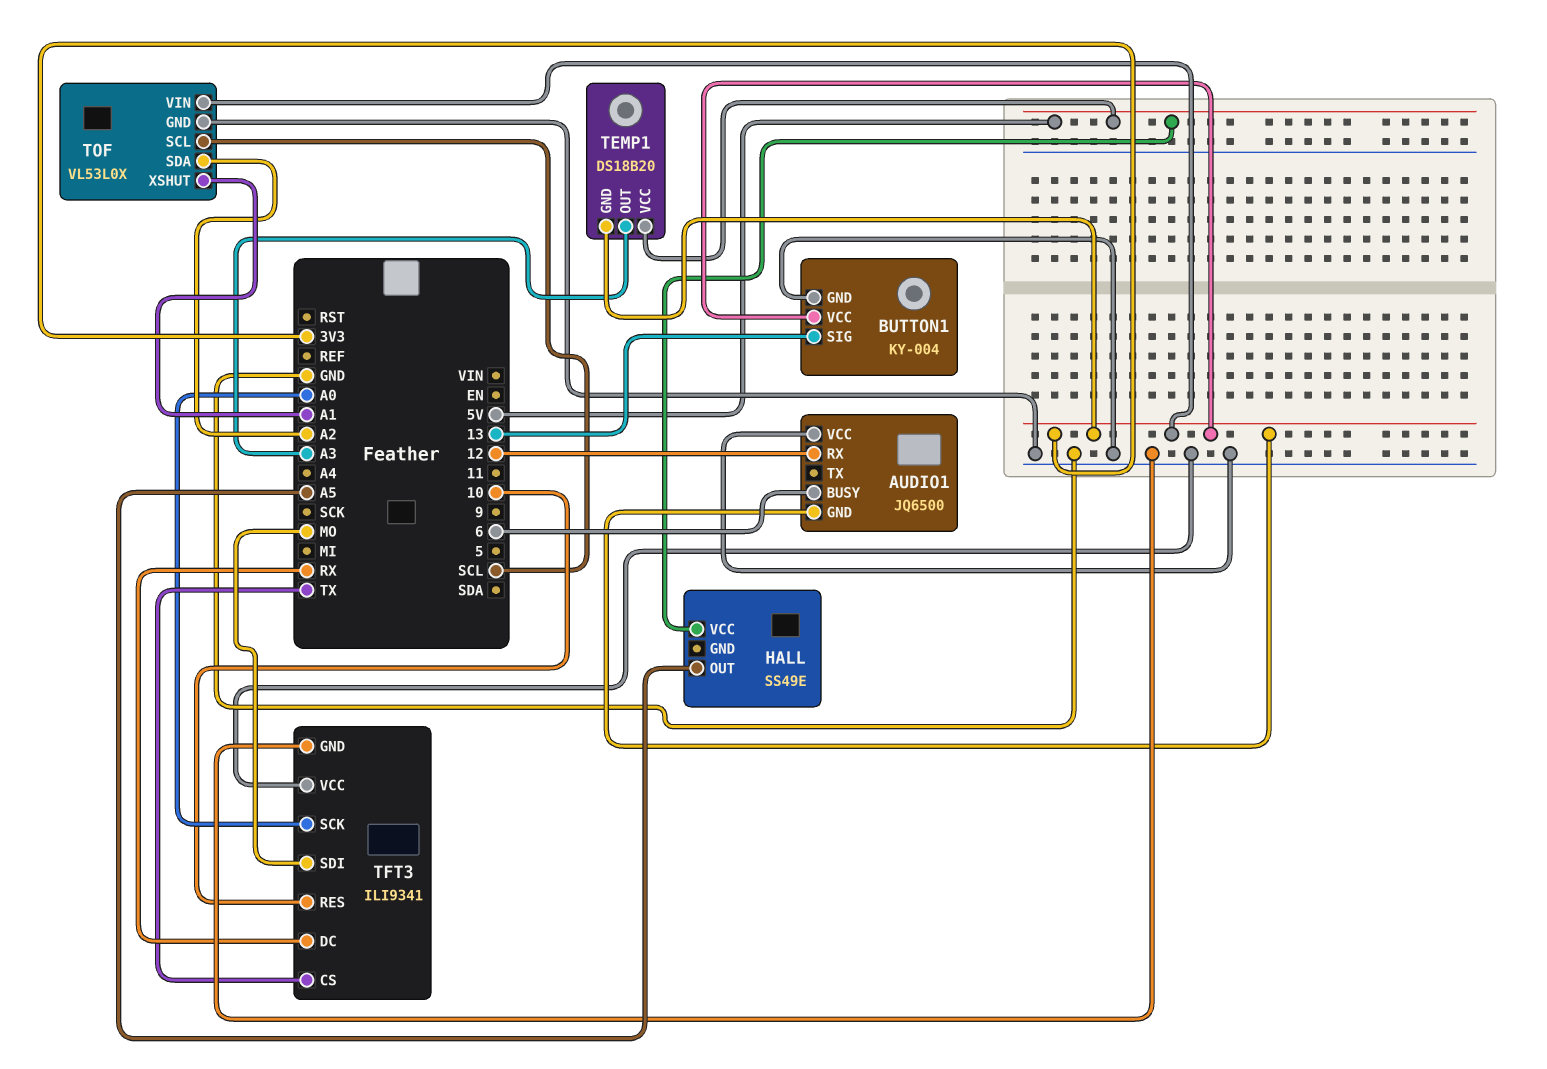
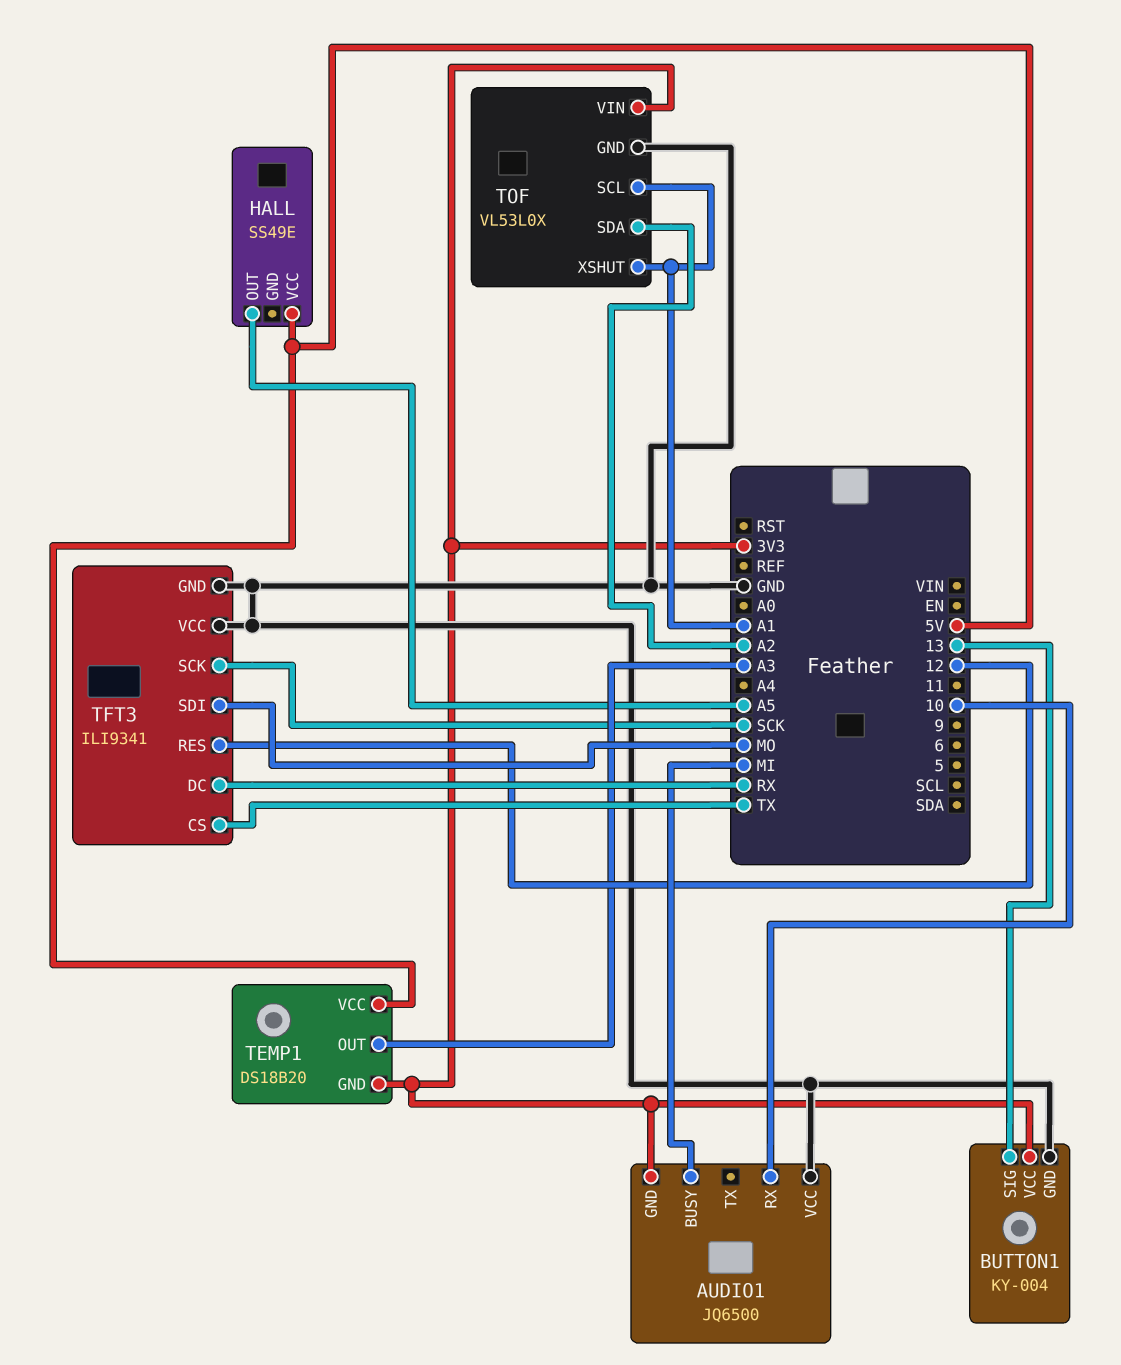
AUDIO1 pin BUSY: 6 -> MI
AUDIO1 pin RX: 12 -> 10
TFT3 pin RES: 10 -> 12
TFT3 pin SCK: A0 -> SCK
TOF pin SCL: SCL -> A1

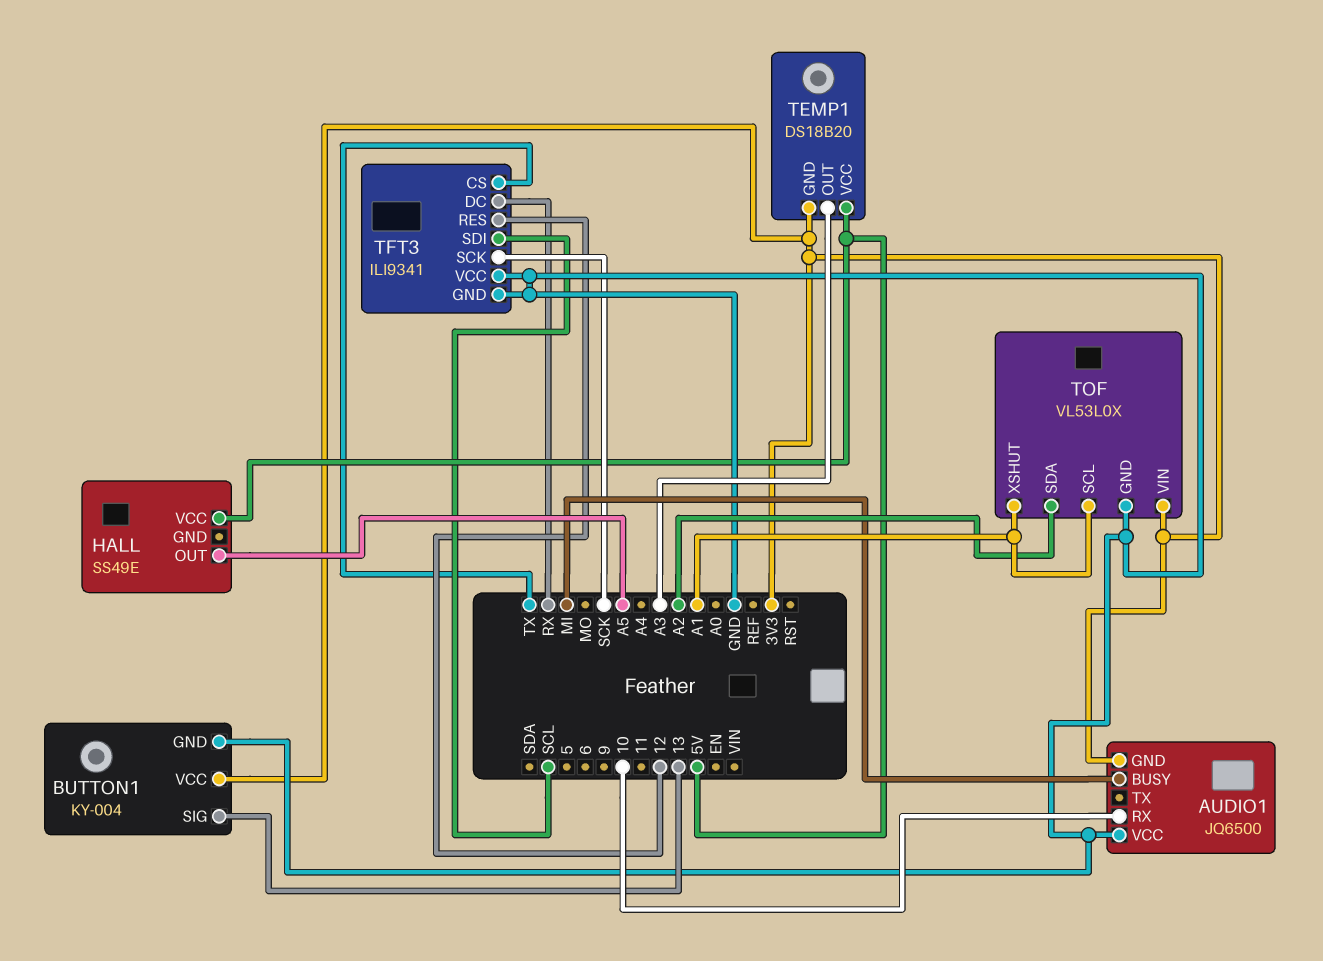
TFT3 pin SDI: MO -> SCL

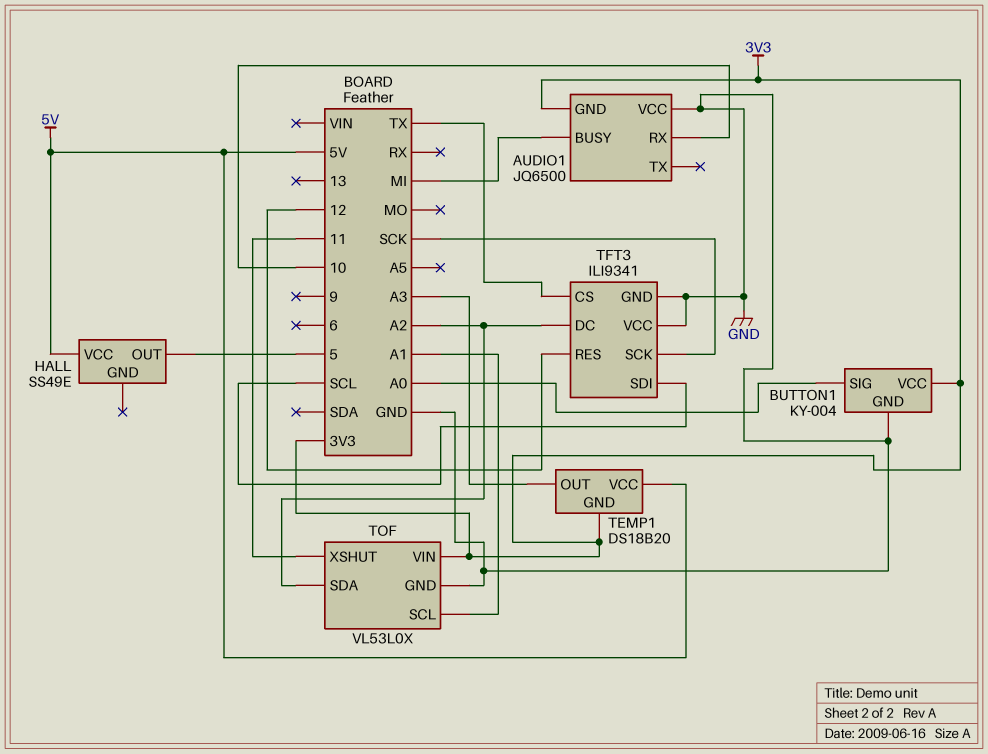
BUTTON1 pin SIG: 13 -> A0
HALL pin OUT: A5 -> 5
TFT3 pin DC: RX -> A2
TOF pin XSHUT: A1 -> 11

